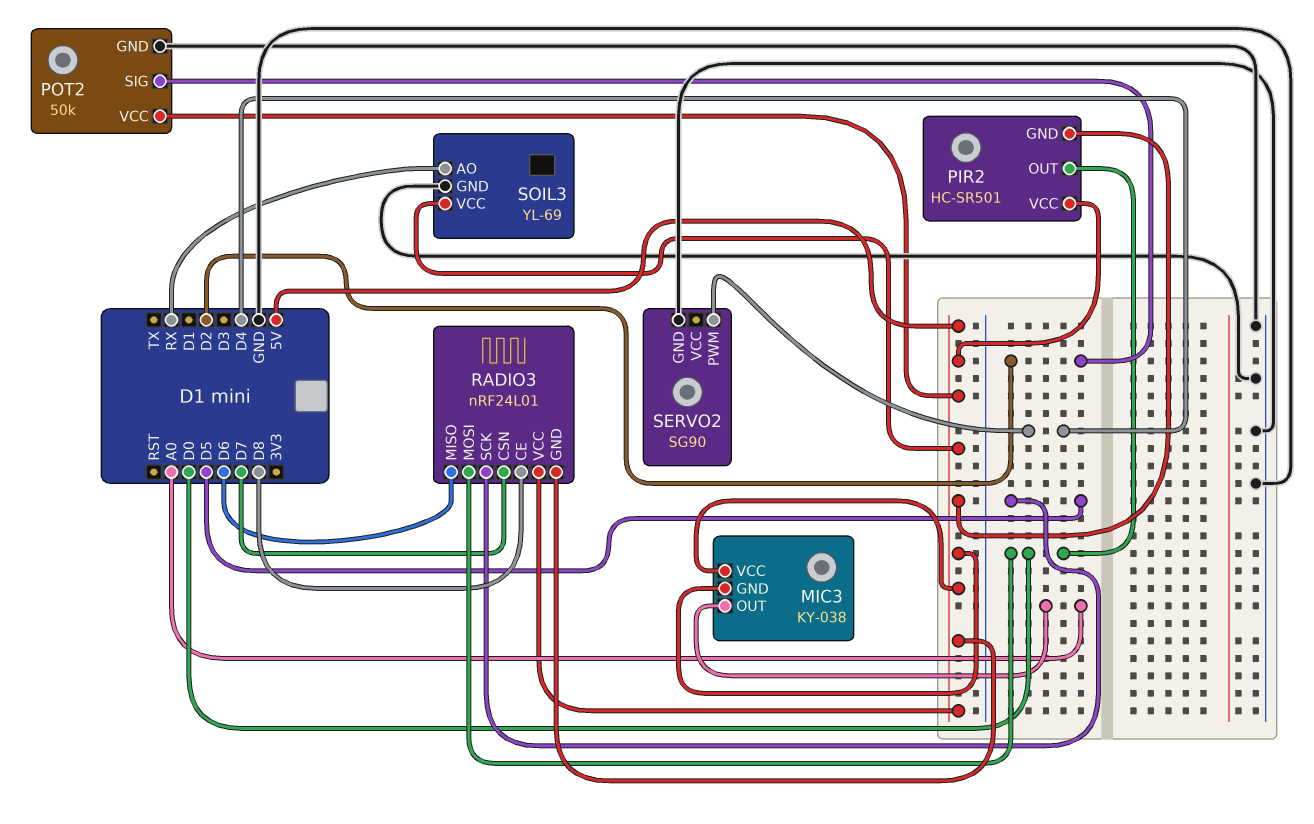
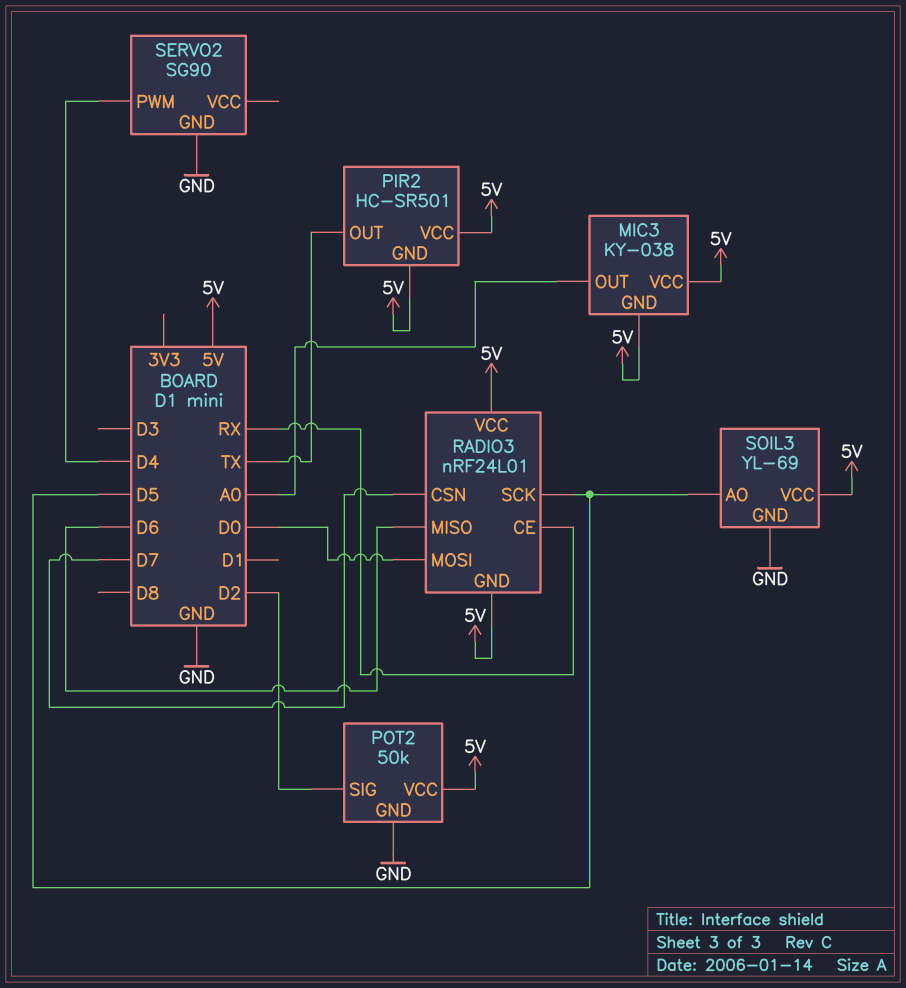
PIR2 pin OUT: D0 -> TX
RADIO3 pin CE: D8 -> RX
SOIL3 pin AO: RX -> D5

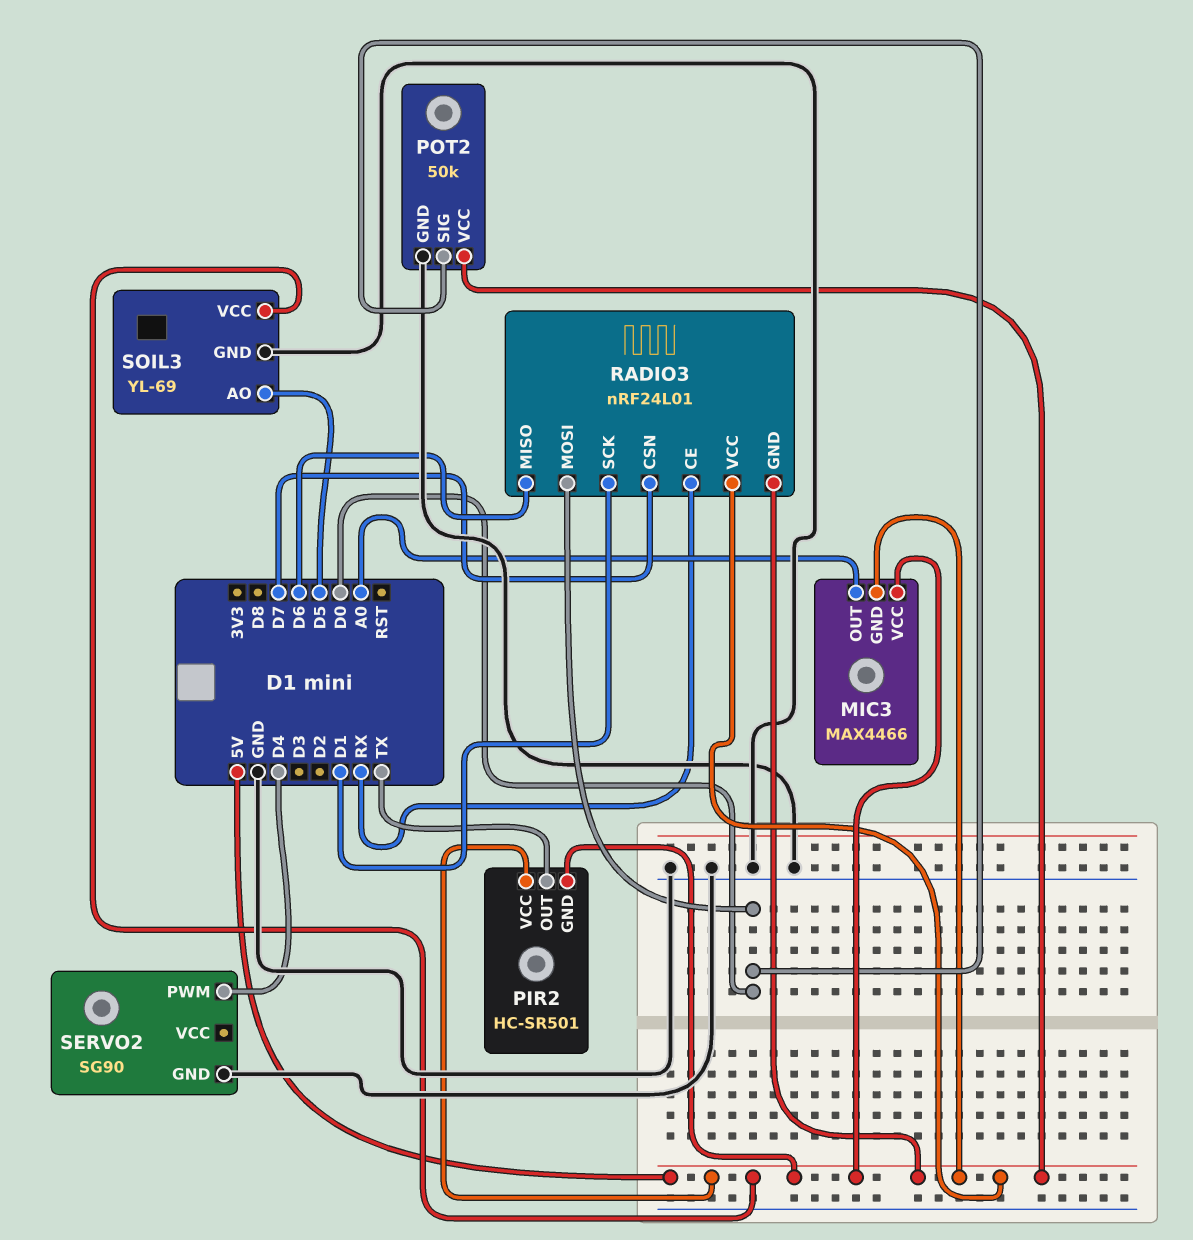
MIC3: KY-038 -> MAX4466
POT2 pin SIG: D2 -> D0
RADIO3 pin SCK: D5 -> D1

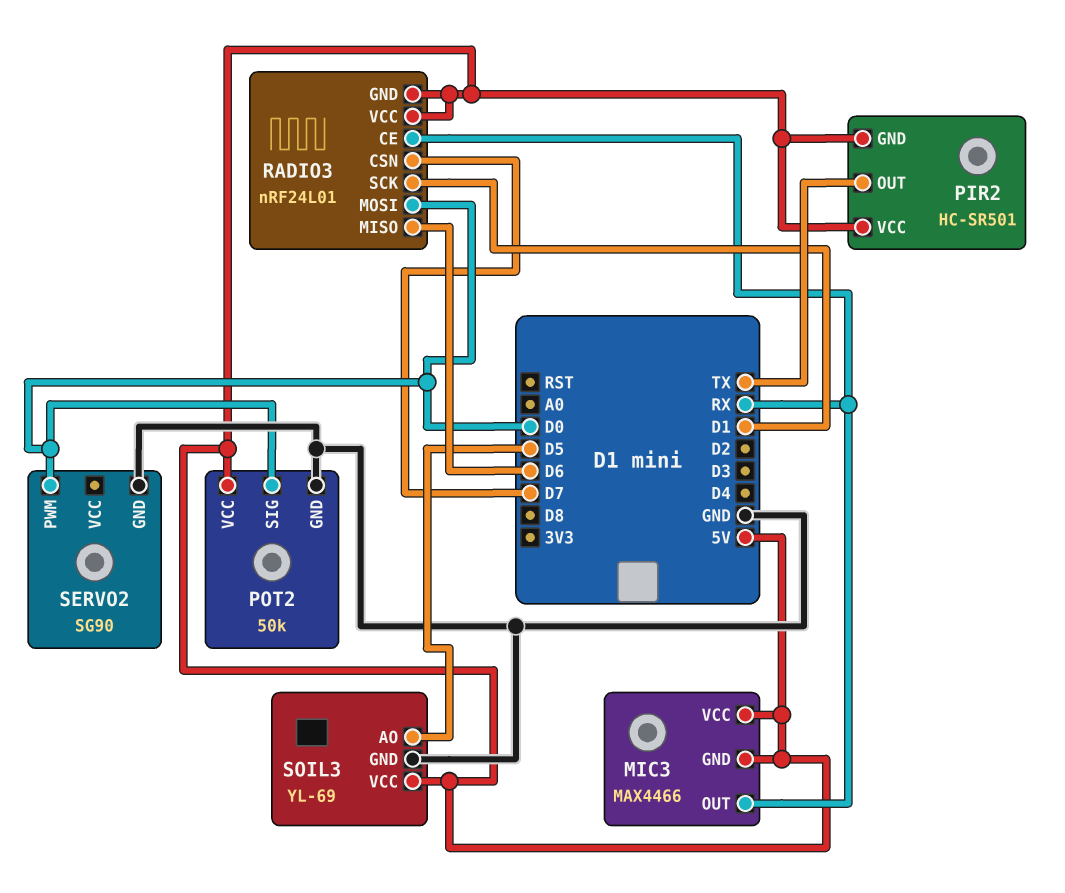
MIC3 pin OUT: A0 -> RX
SERVO2 pin PWM: D4 -> D0

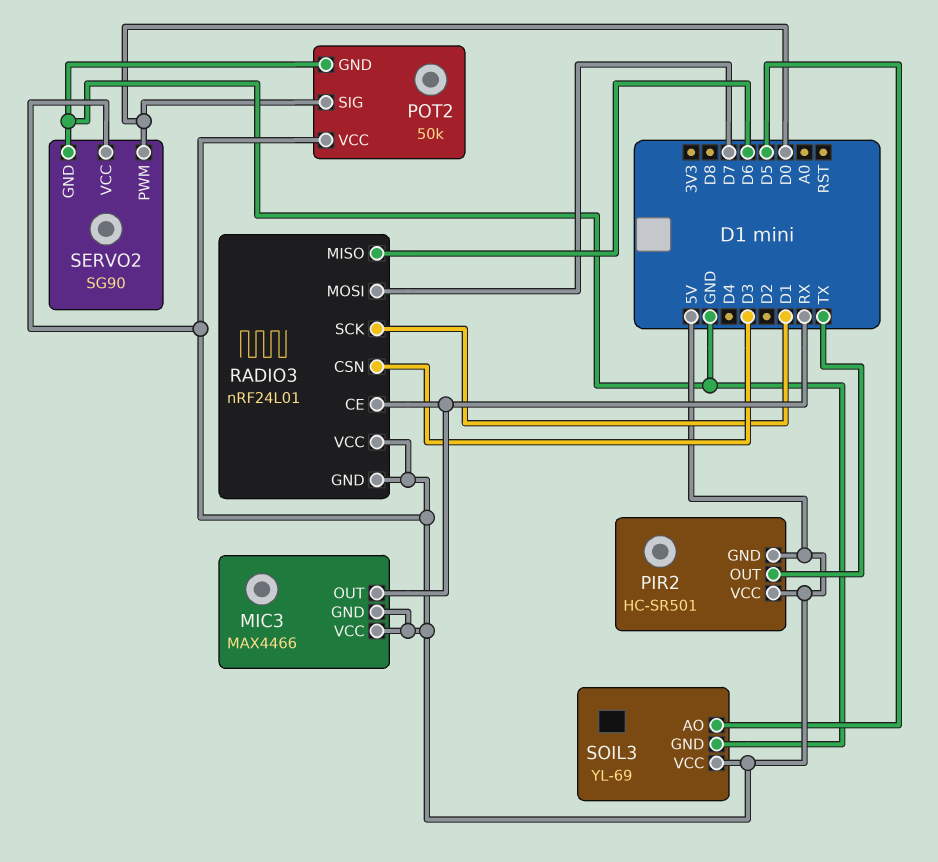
RADIO3 pin CSN: D7 -> D3
RADIO3 pin MOSI: D0 -> D7
SERVO2 pin VCC: none -> 5V

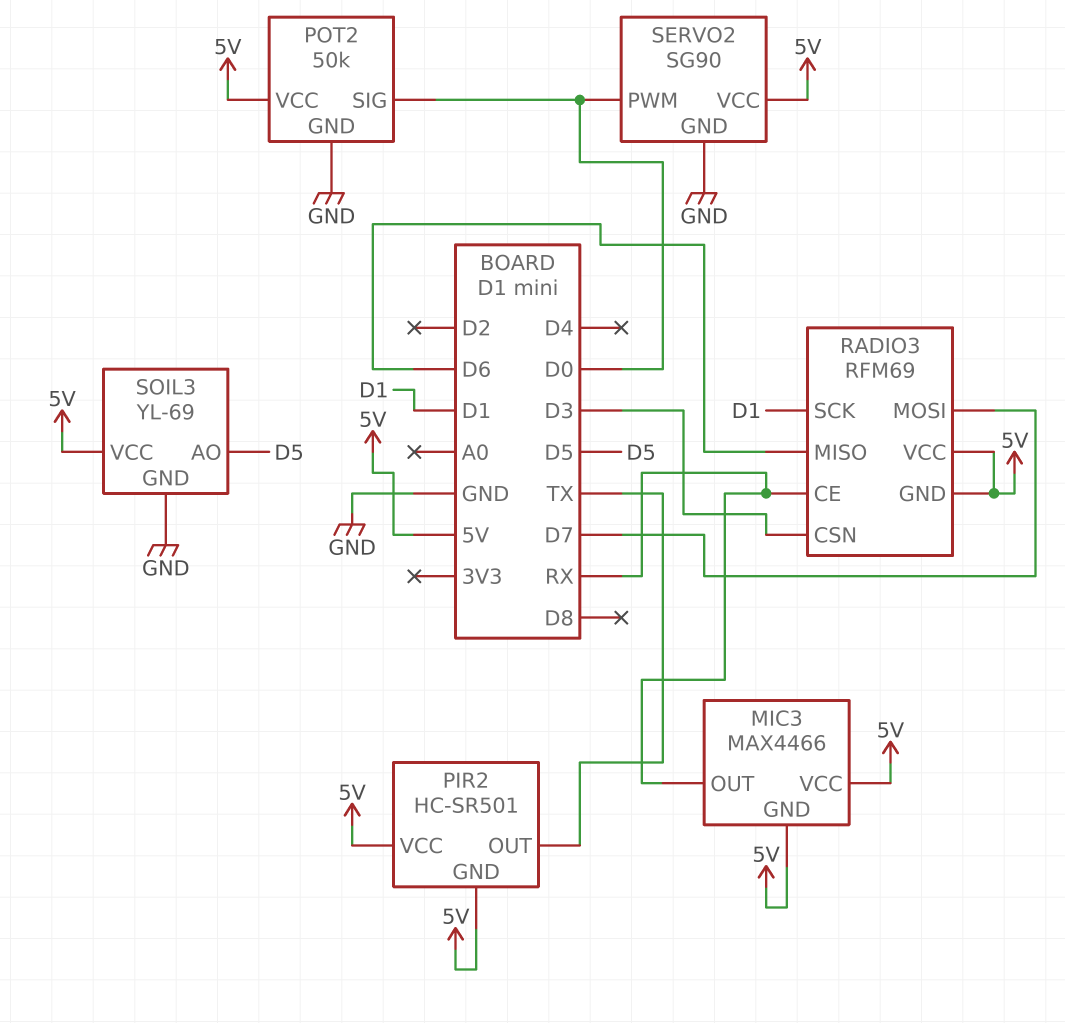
RADIO3: nRF24L01 -> RFM69

